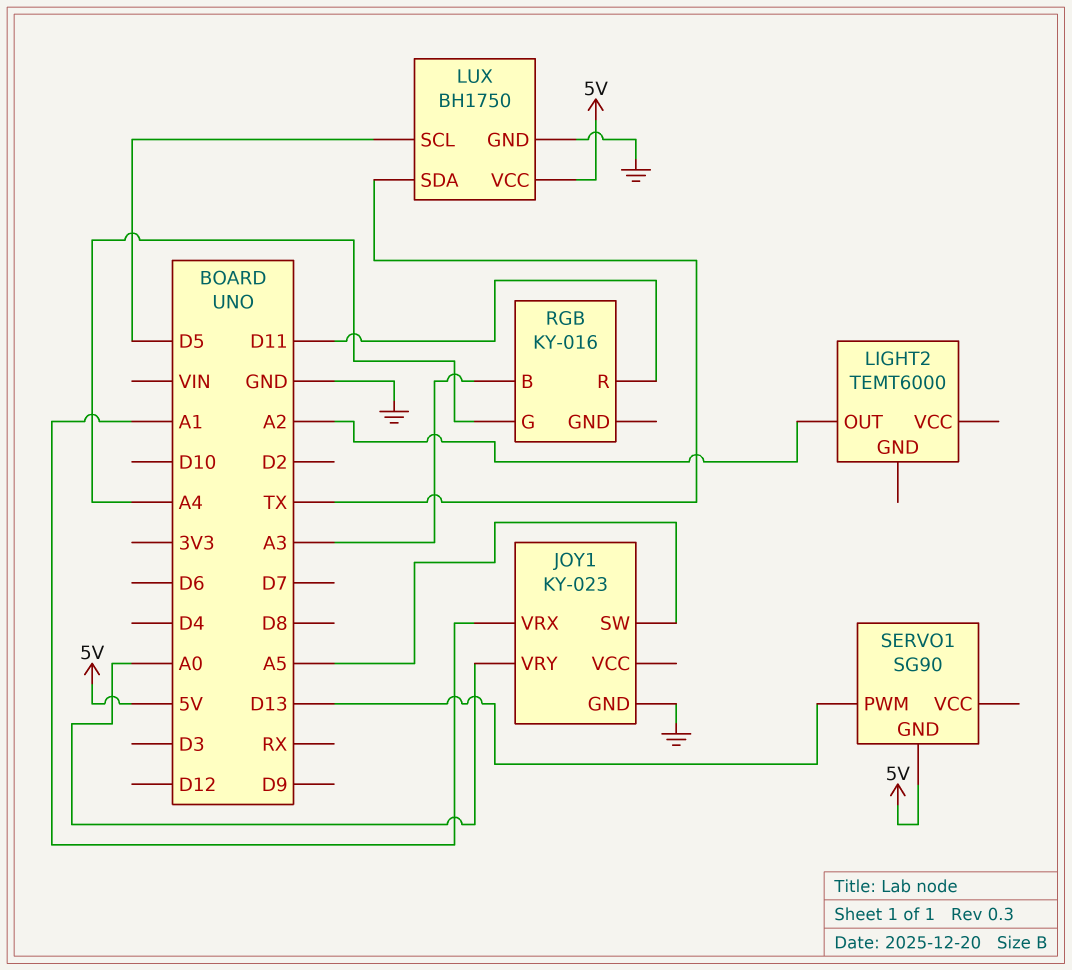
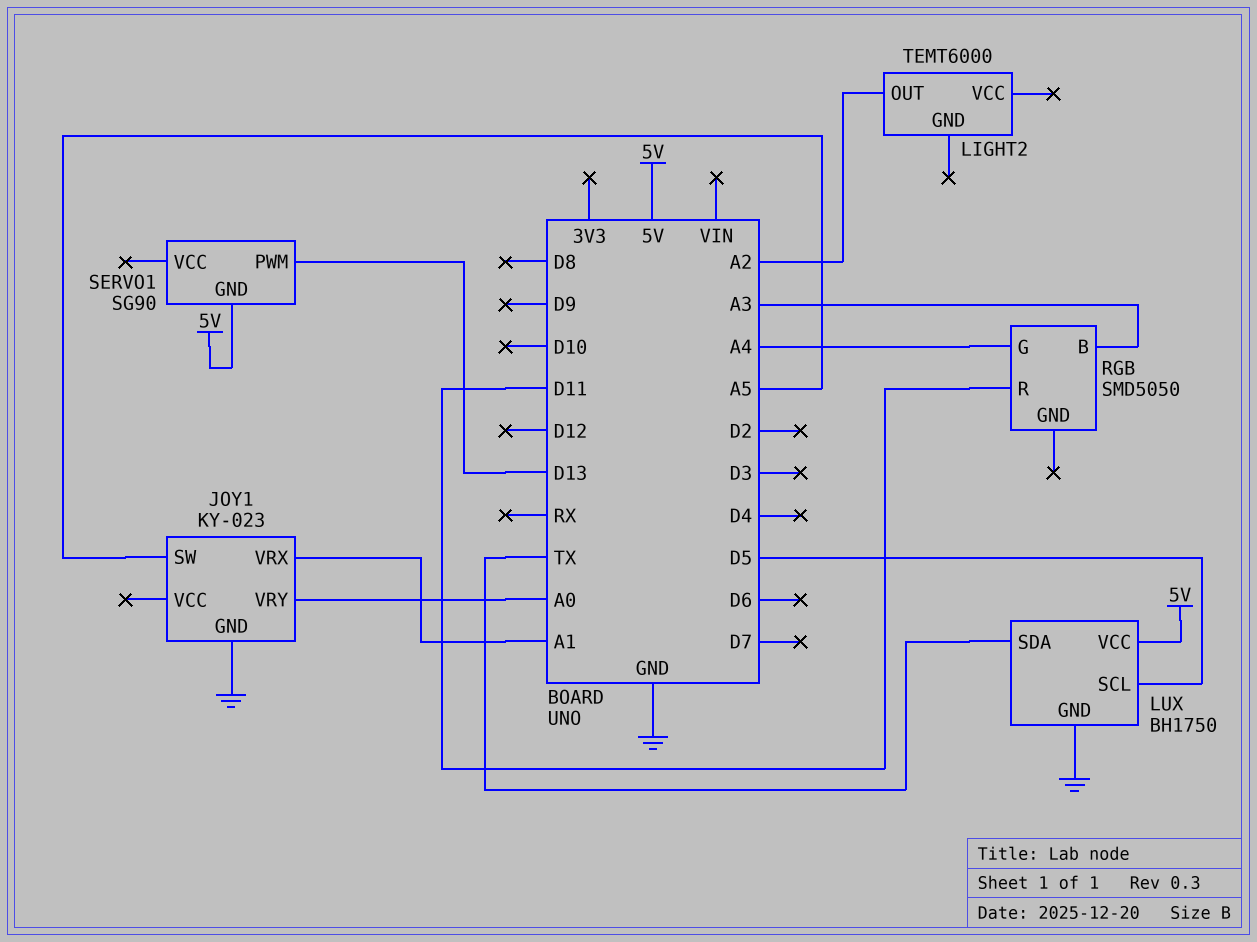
RGB: KY-016 -> SMD5050

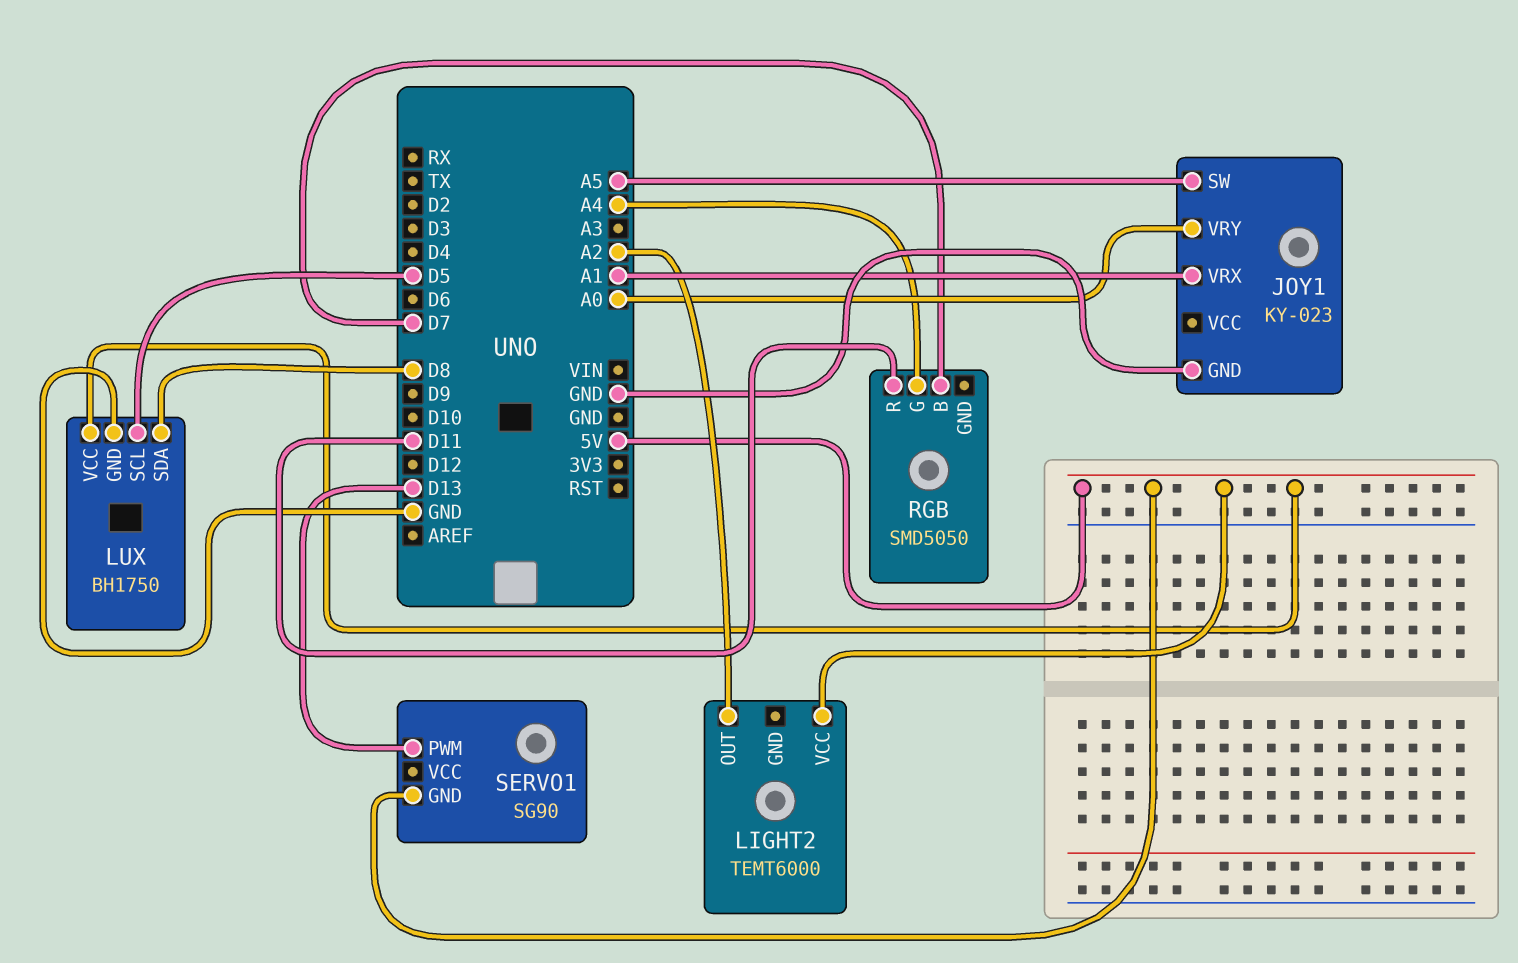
LIGHT2 pin VCC: none -> 5V
LUX pin SDA: TX -> D8
RGB pin B: A3 -> D7

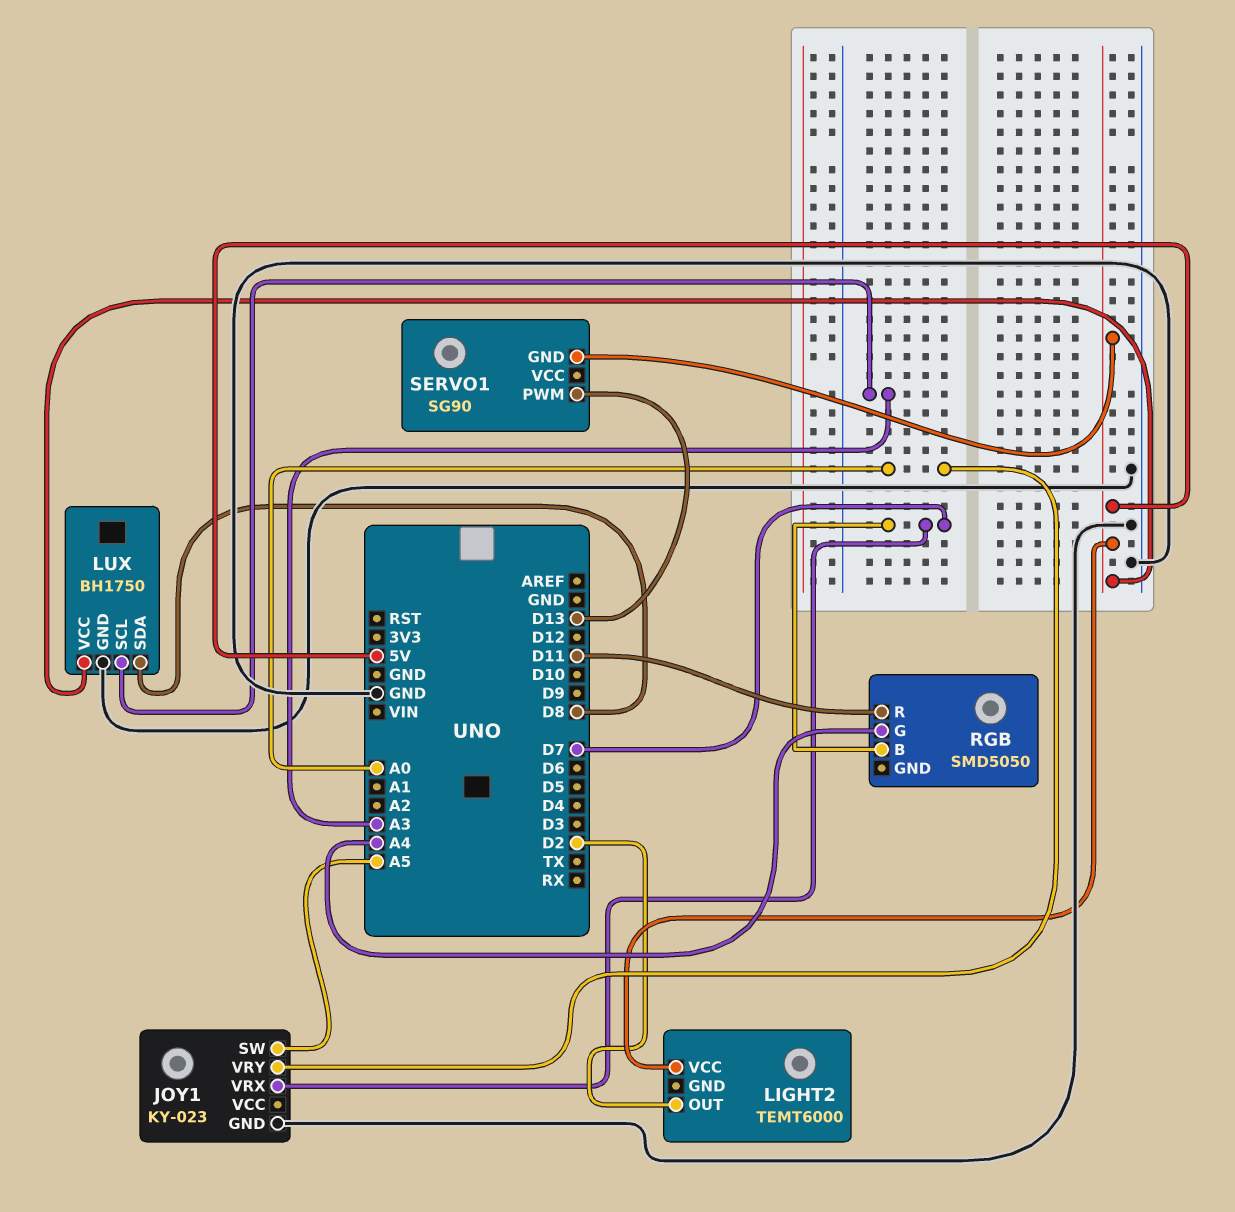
JOY1 pin VRX: A1 -> D7
LIGHT2 pin OUT: A2 -> D2
LUX pin SCL: D5 -> A3

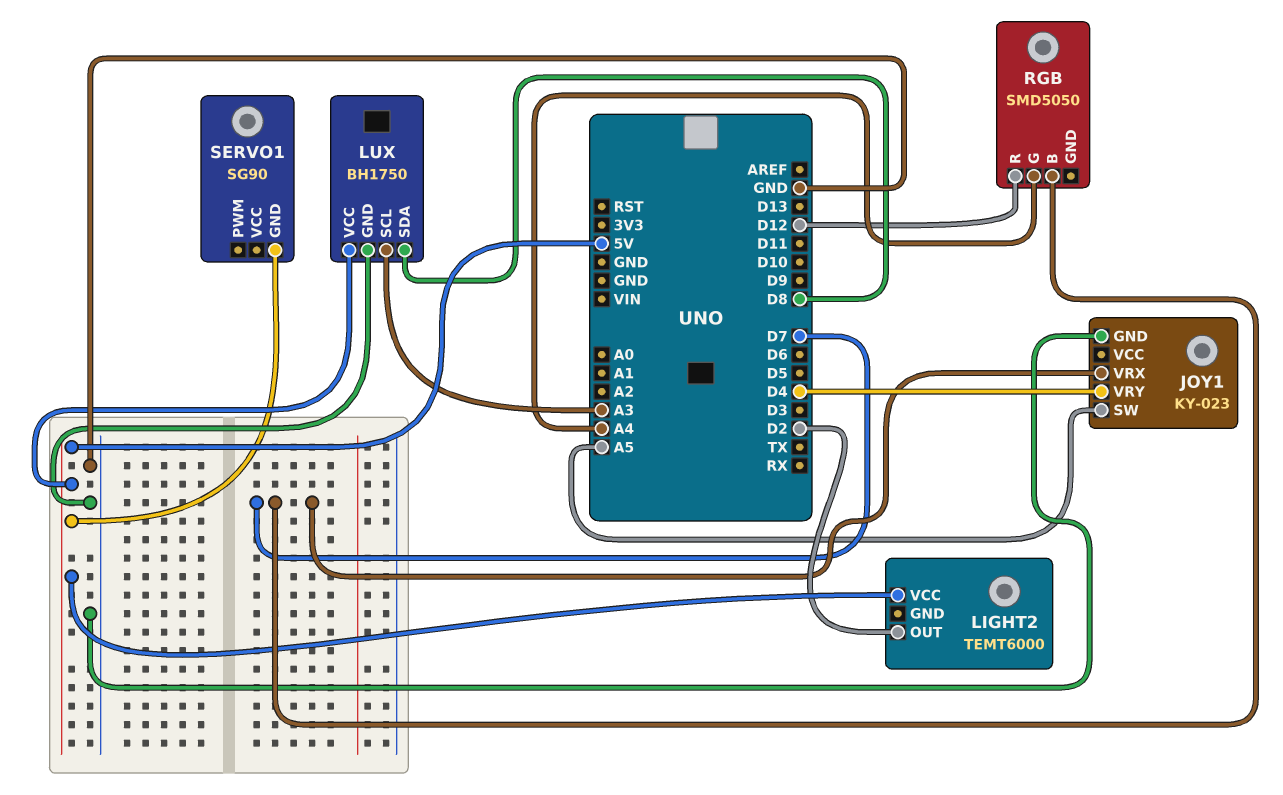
JOY1 pin VRY: A0 -> D4
RGB pin R: D11 -> D12
SERVO1 pin PWM: D13 -> none

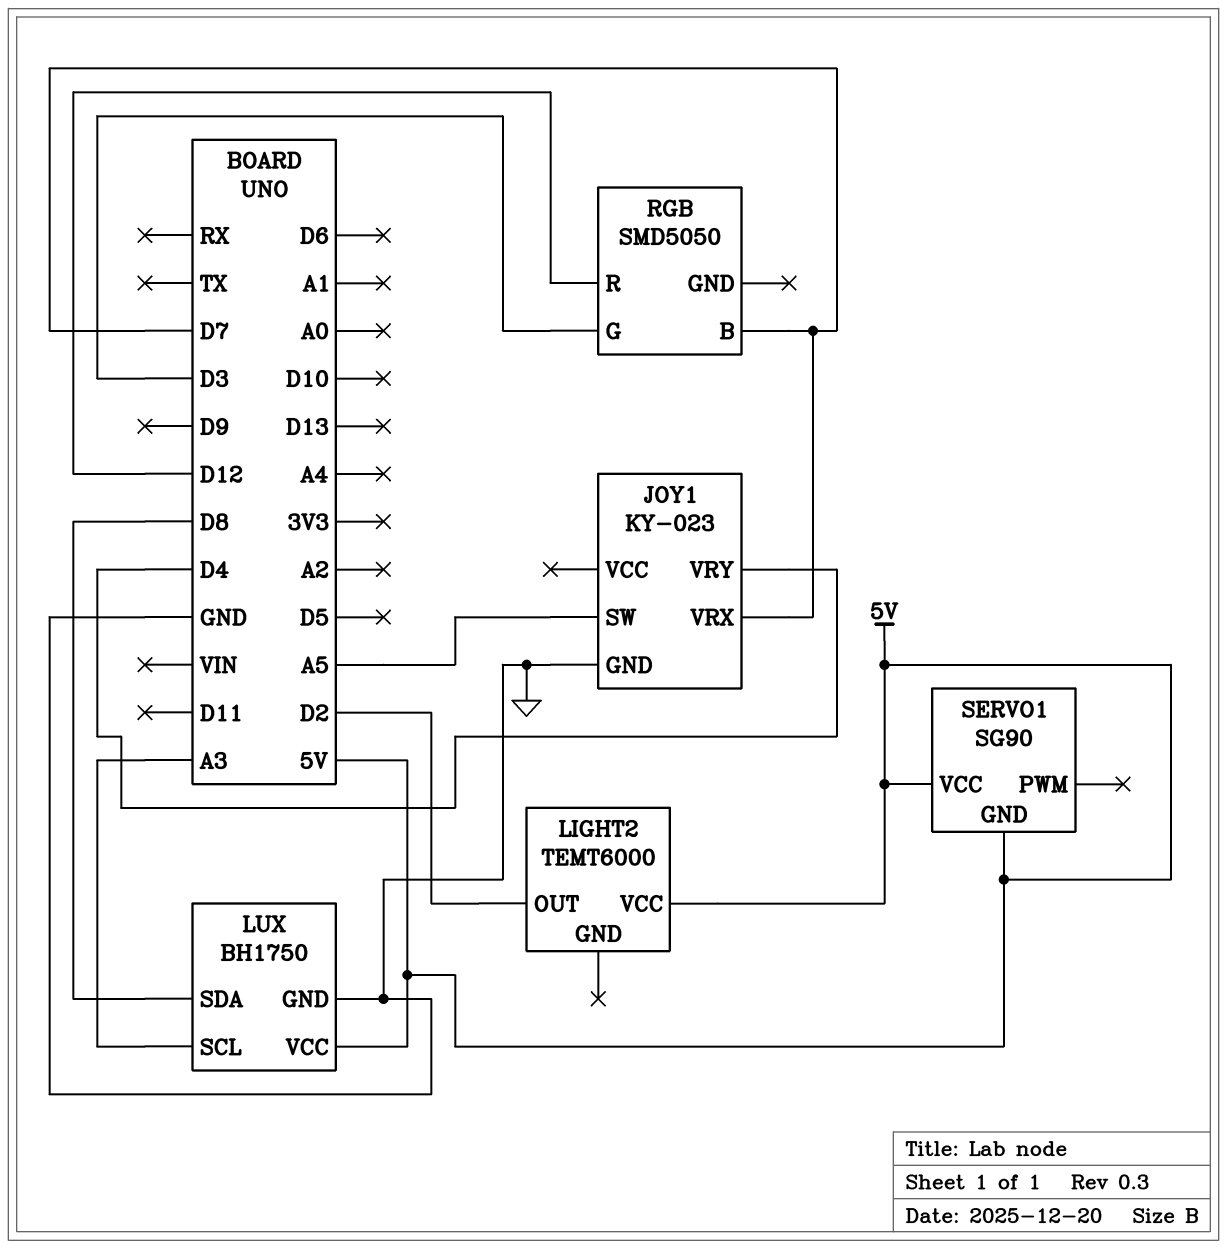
RGB pin G: A4 -> D3
SERVO1 pin VCC: none -> 5V

